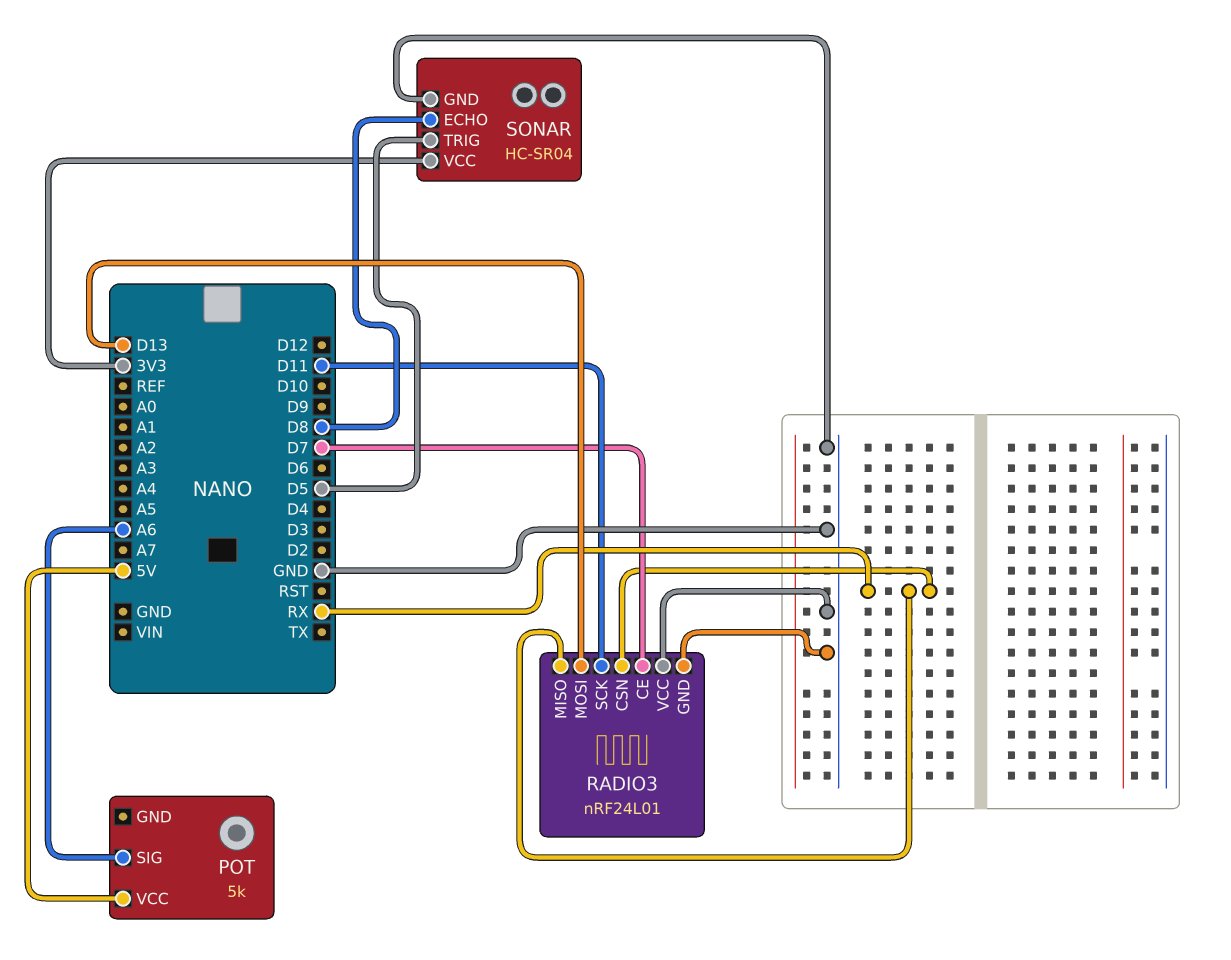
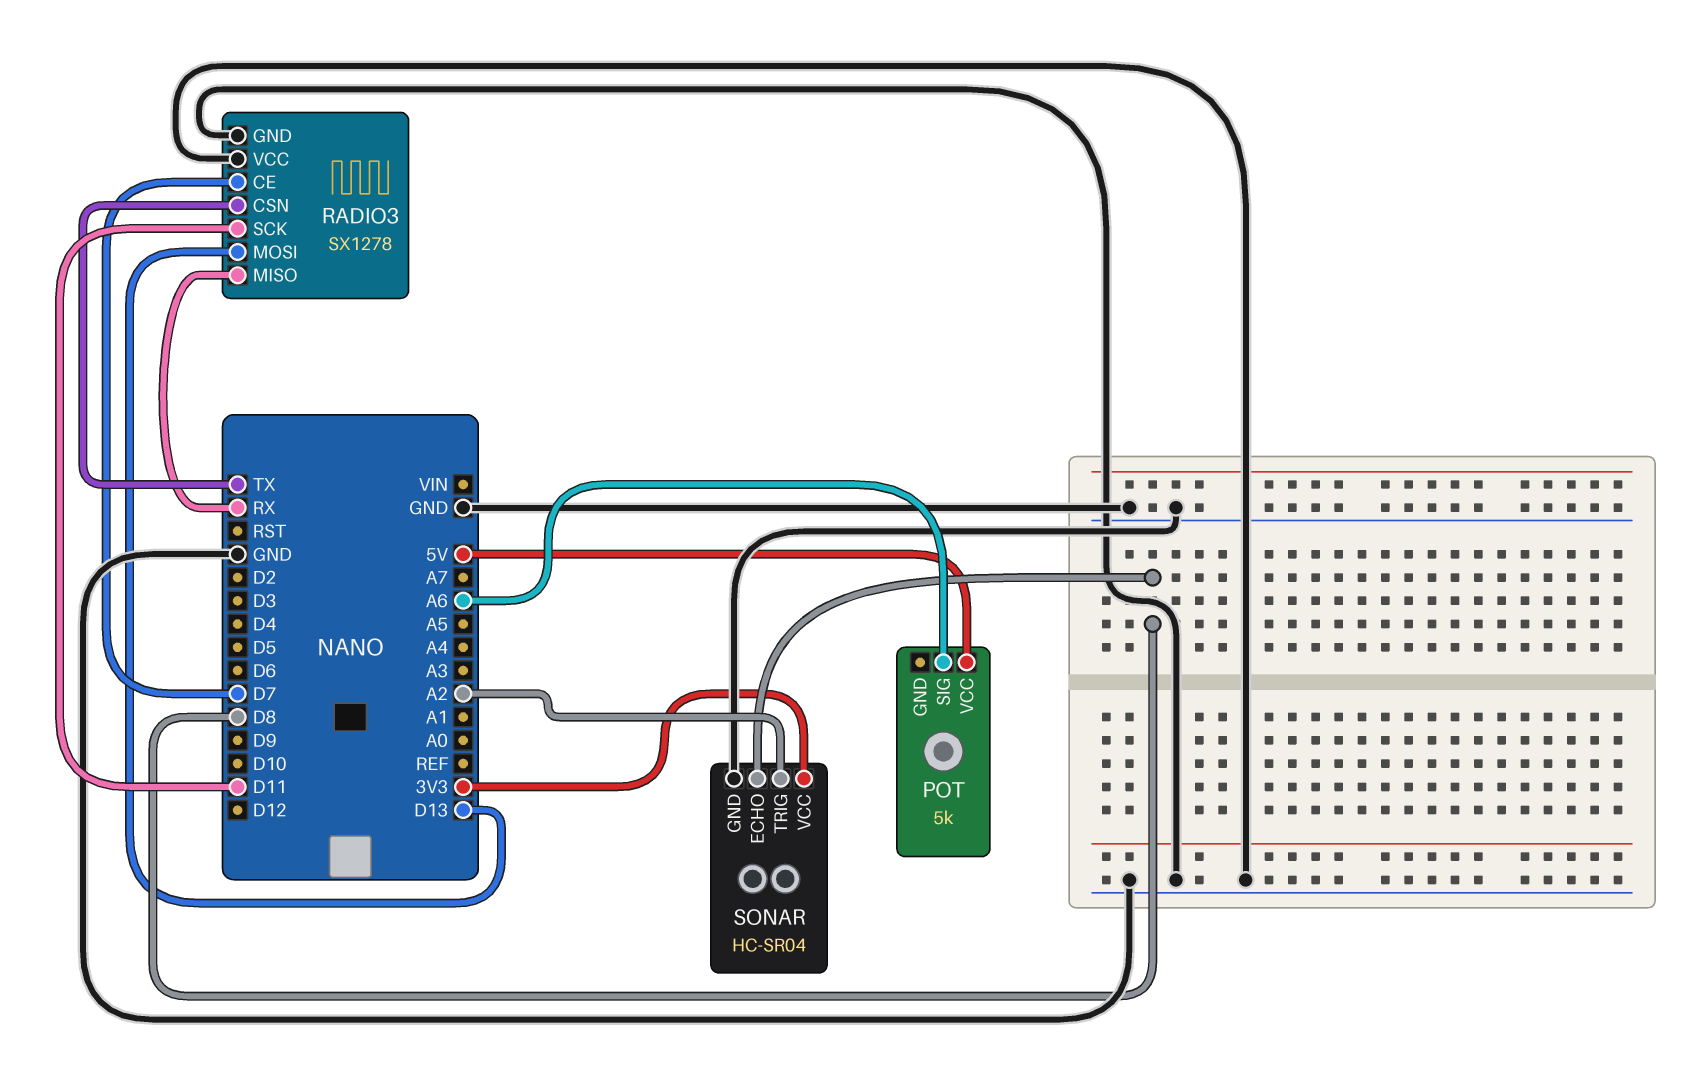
RADIO3: nRF24L01 -> SX1278
RADIO3 pin CSN: RX -> TX
SONAR pin TRIG: D5 -> A2

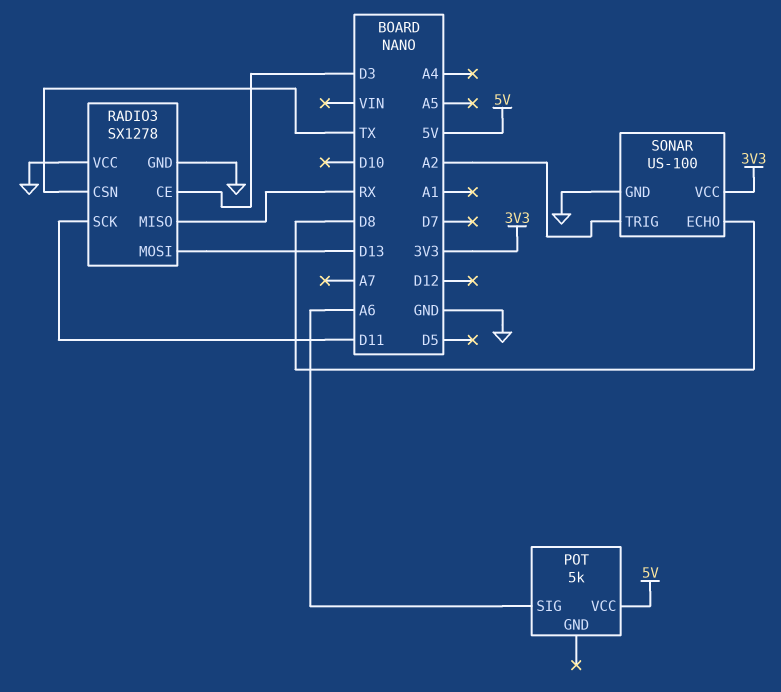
RADIO3 pin CE: D7 -> D3
SONAR: HC-SR04 -> US-100

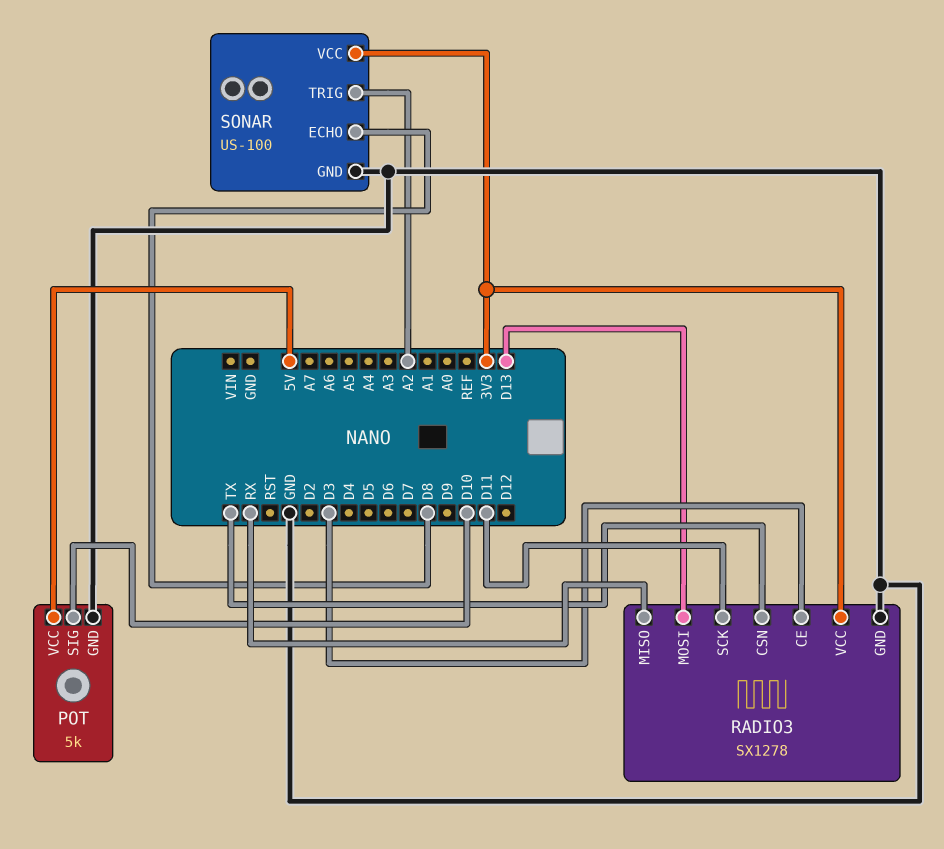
POT pin GND: none -> GND
POT pin SIG: A6 -> D10
RADIO3 pin VCC: GND -> 3V3

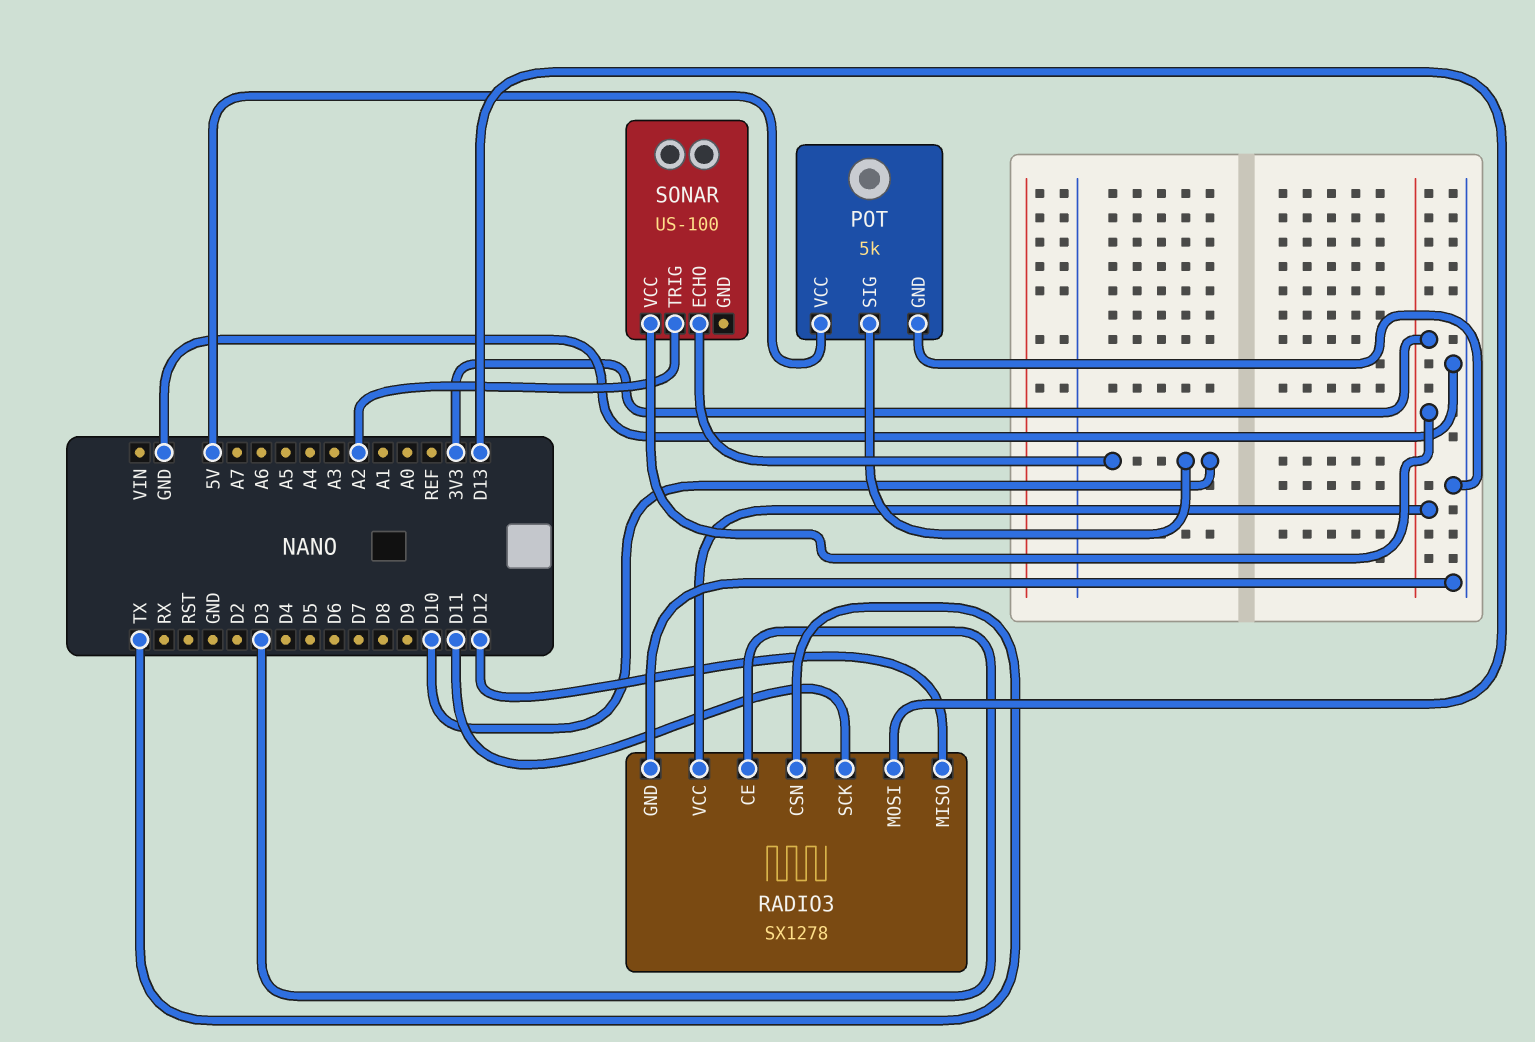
RADIO3 pin MISO: RX -> D12
SONAR pin ECHO: D8 -> D10
SONAR pin GND: GND -> none

